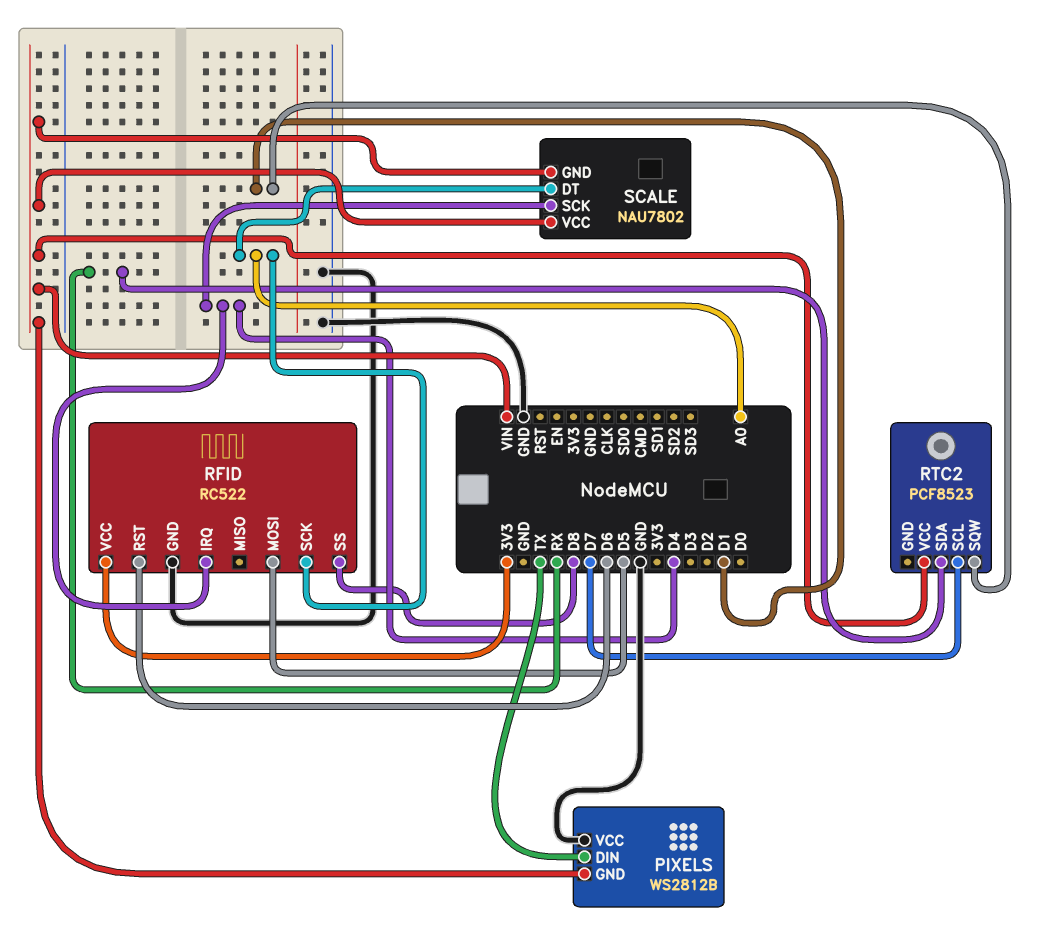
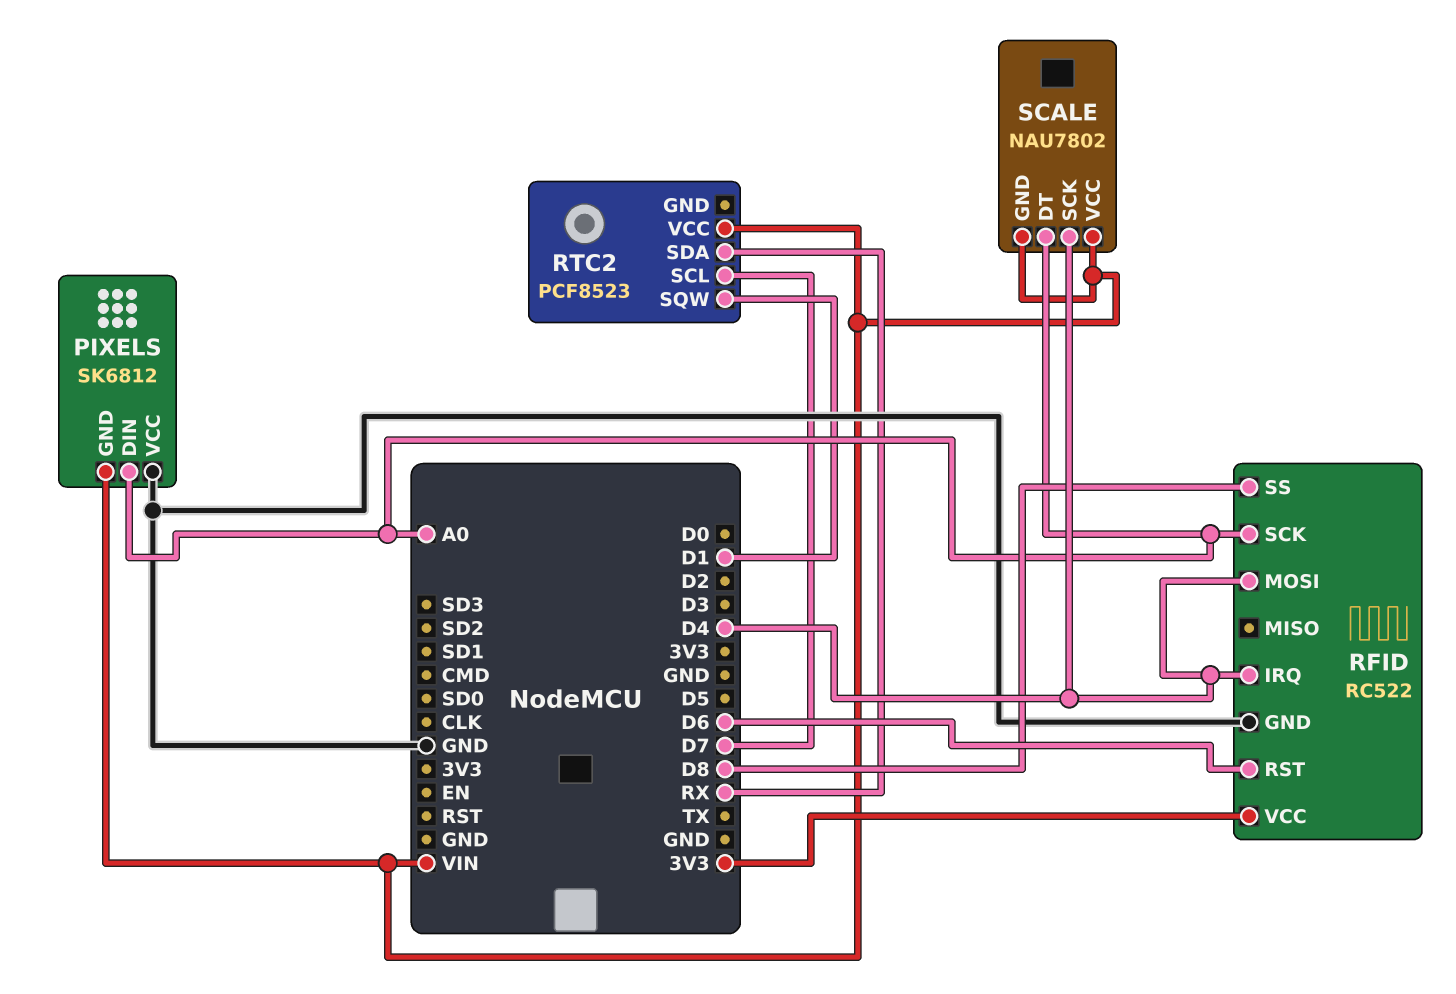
PIXELS: WS2812B -> SK6812
PIXELS pin DIN: TX -> A0
RFID pin MOSI: D5 -> D4

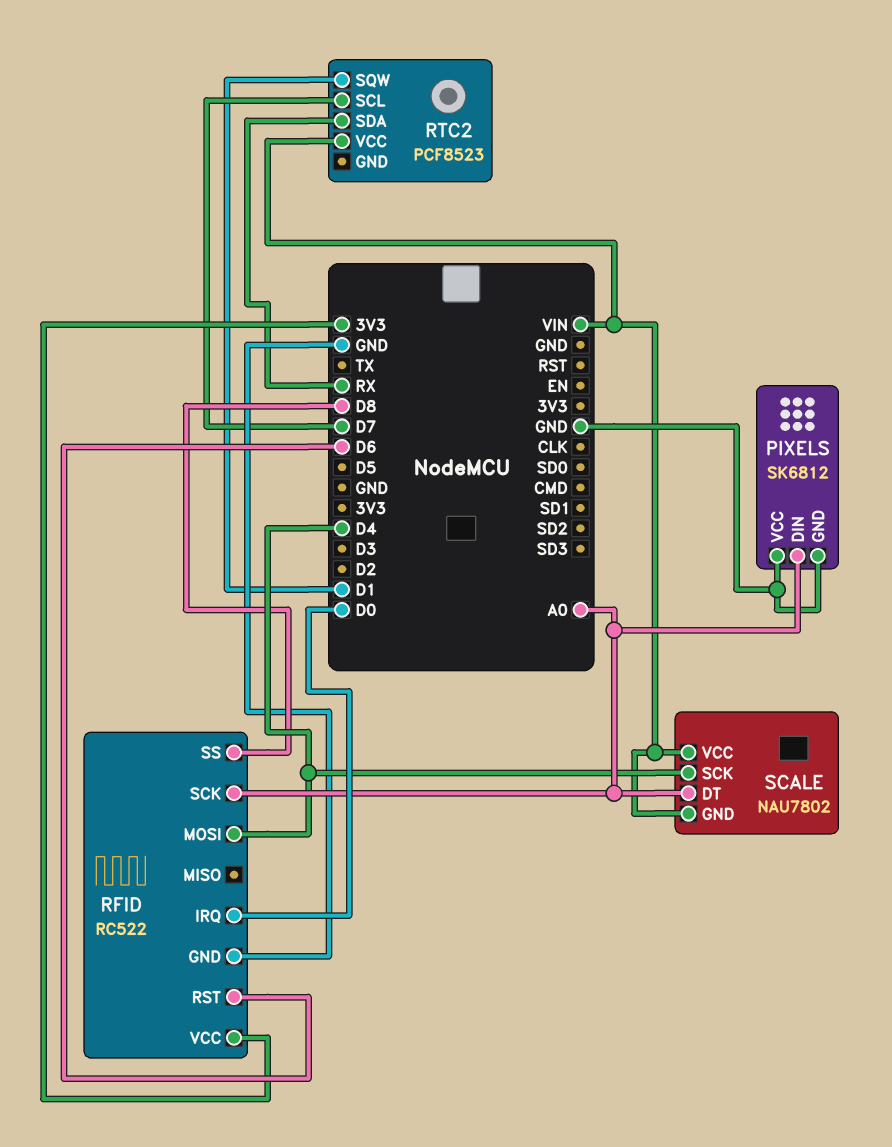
PIXELS pin GND: VIN -> GND
RFID pin IRQ: D4 -> D0

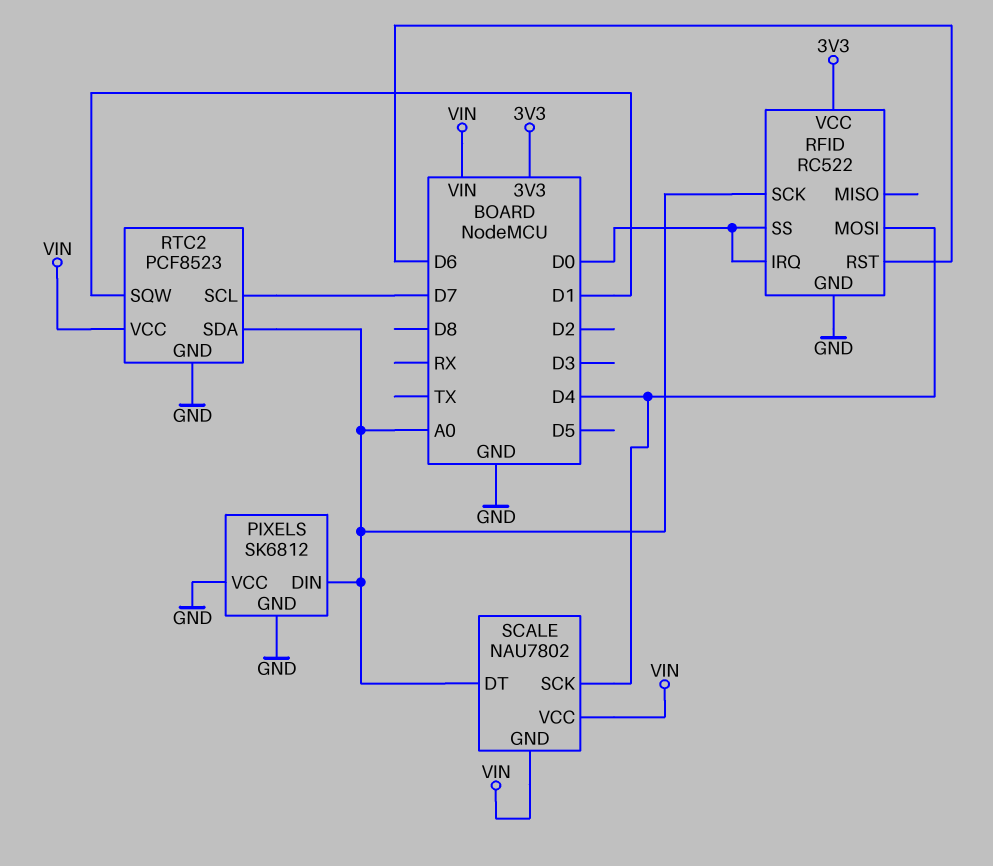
RFID pin SS: D8 -> D0
RTC2 pin GND: none -> GND
RTC2 pin SDA: RX -> A0

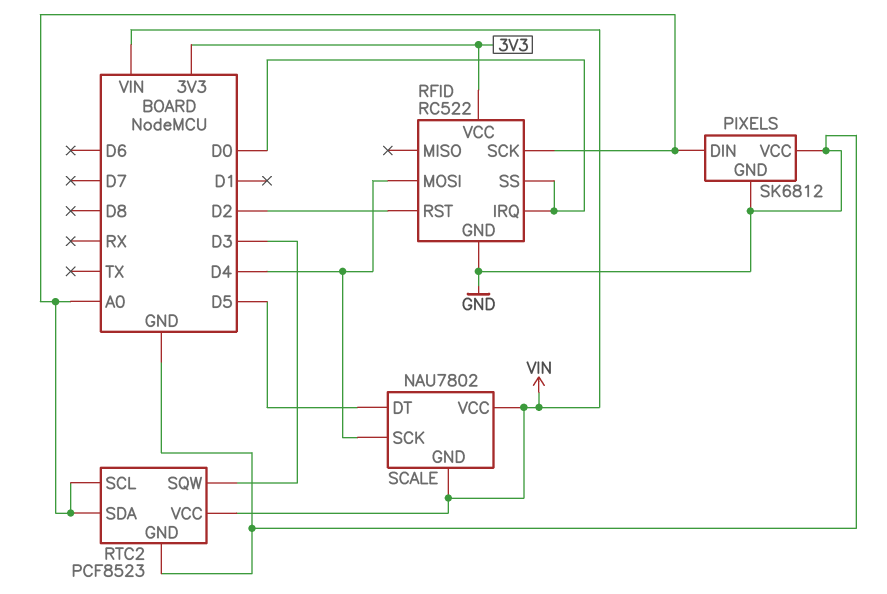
RFID pin RST: D6 -> D2
RTC2 pin SCL: D7 -> A0
RTC2 pin SQW: D1 -> D3
SCALE pin DT: A0 -> D5

